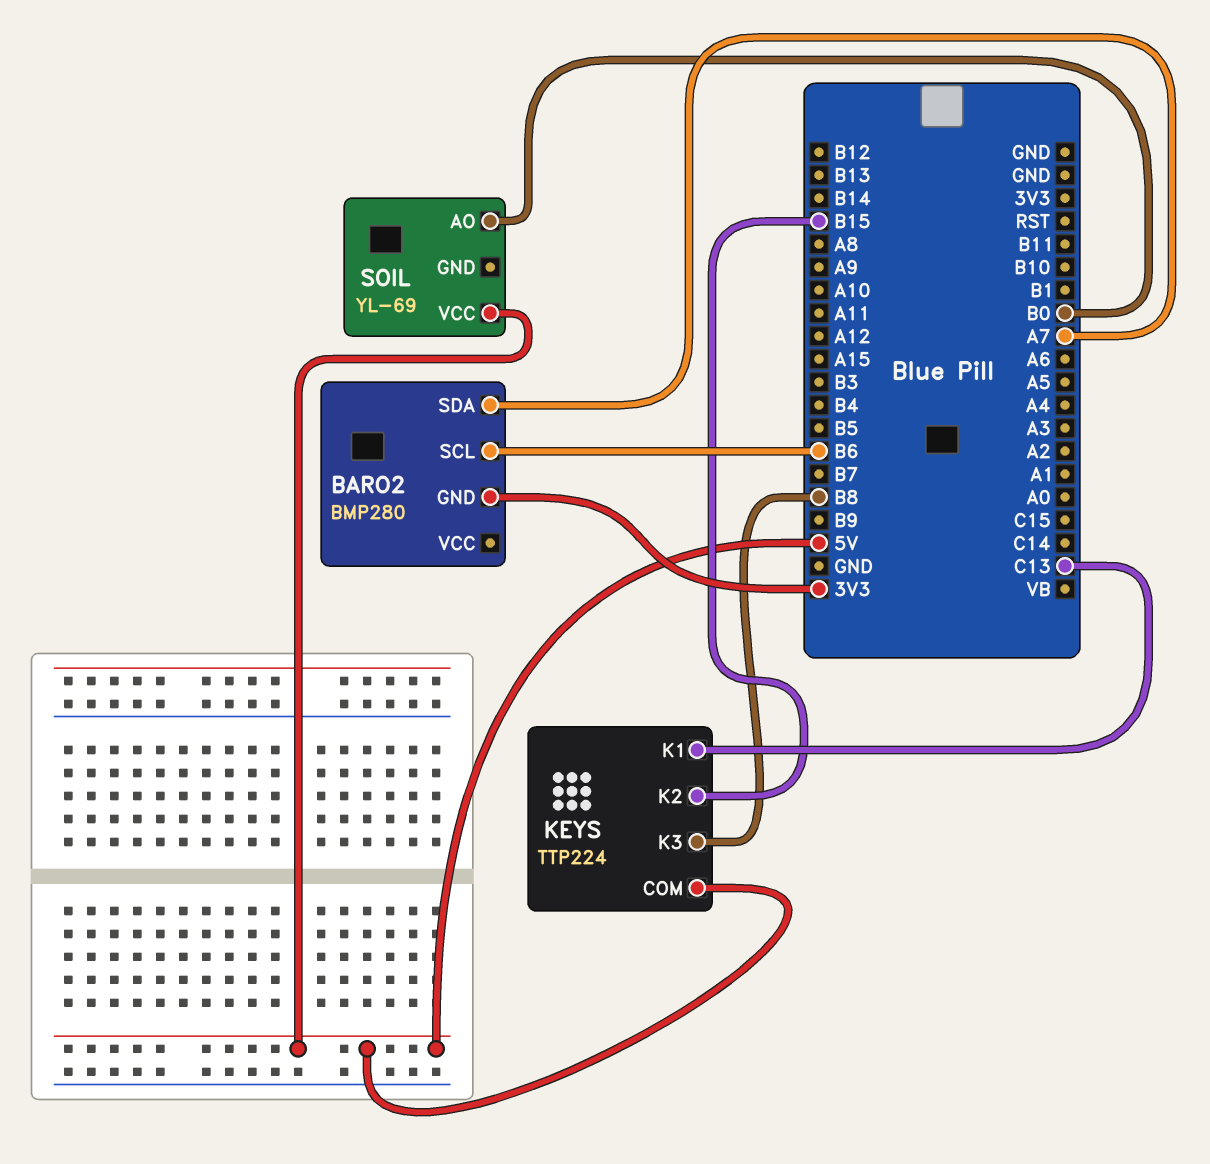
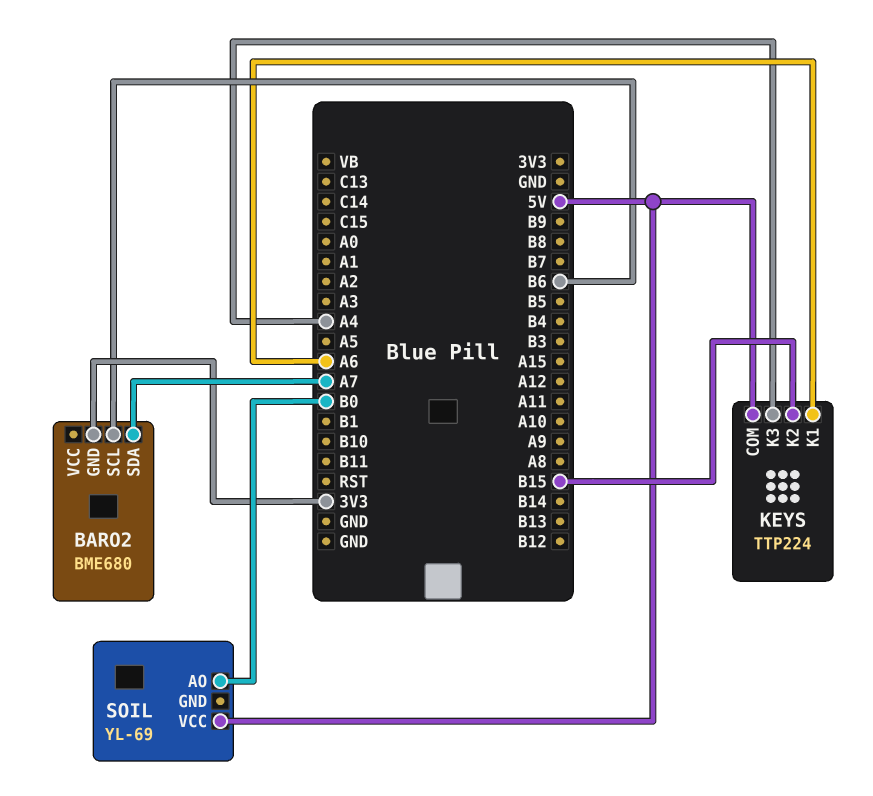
BARO2: BMP280 -> BME680
KEYS pin K1: C13 -> A6
KEYS pin K3: B8 -> A4

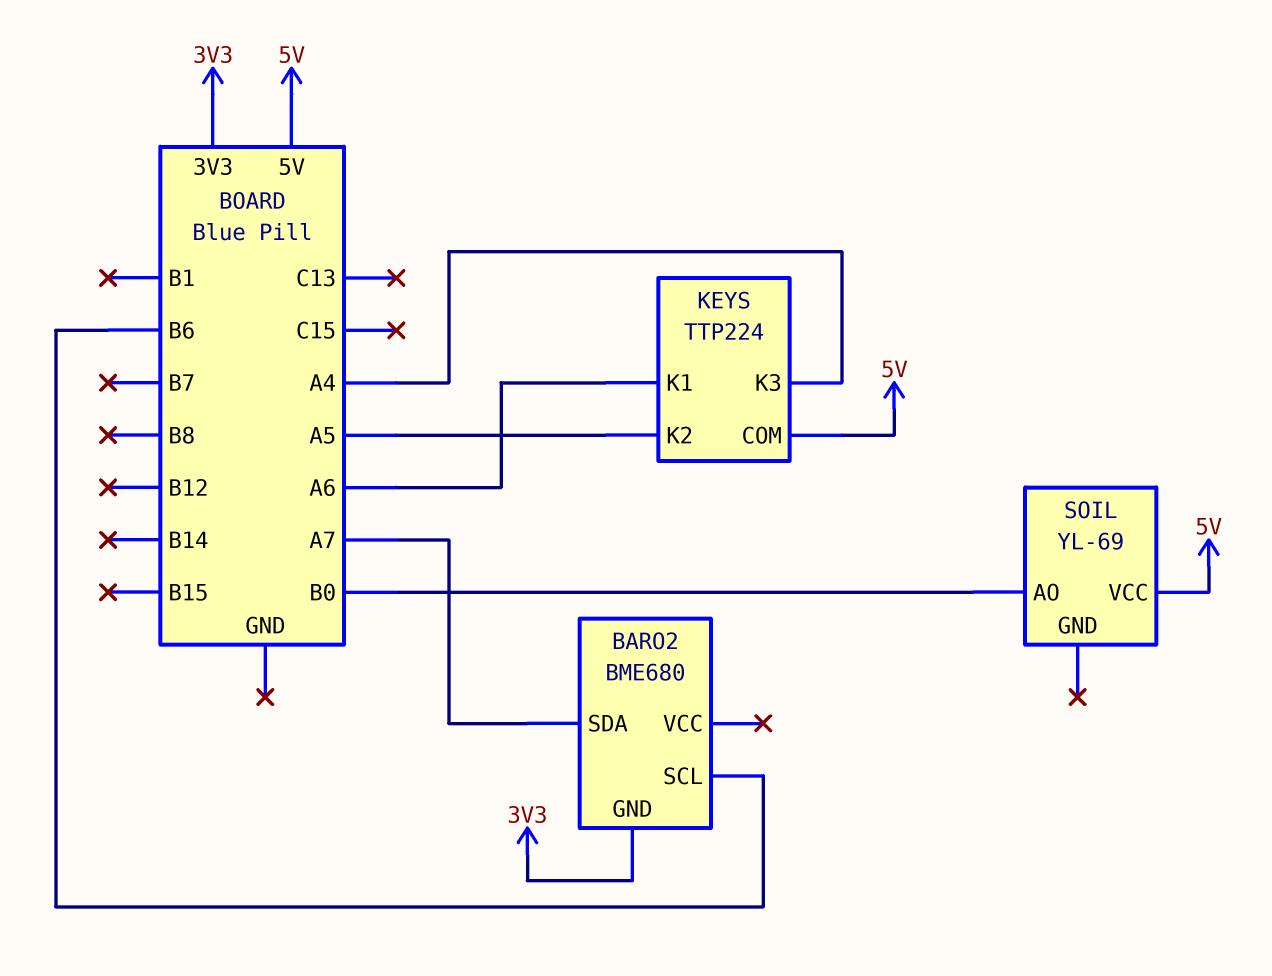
KEYS pin K2: B15 -> A5

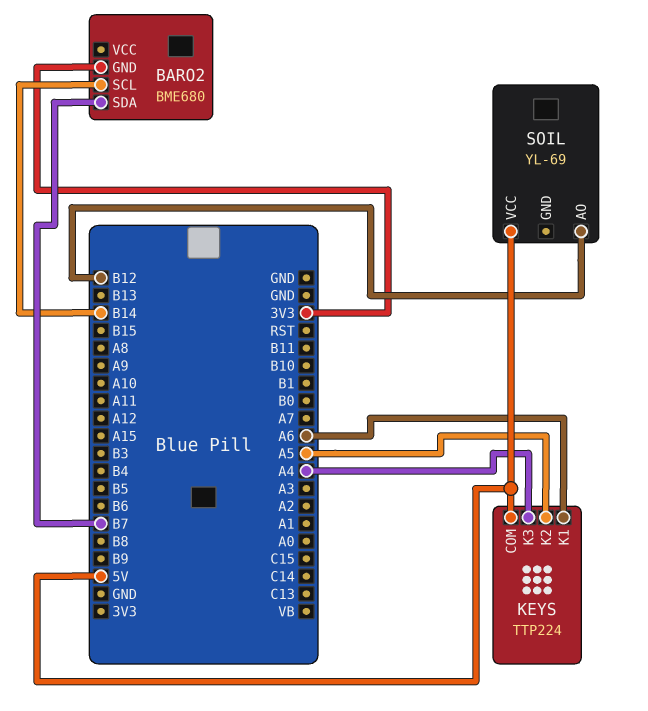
BARO2 pin SCL: B6 -> B14
BARO2 pin SDA: A7 -> B7
SOIL pin AO: B0 -> B12

